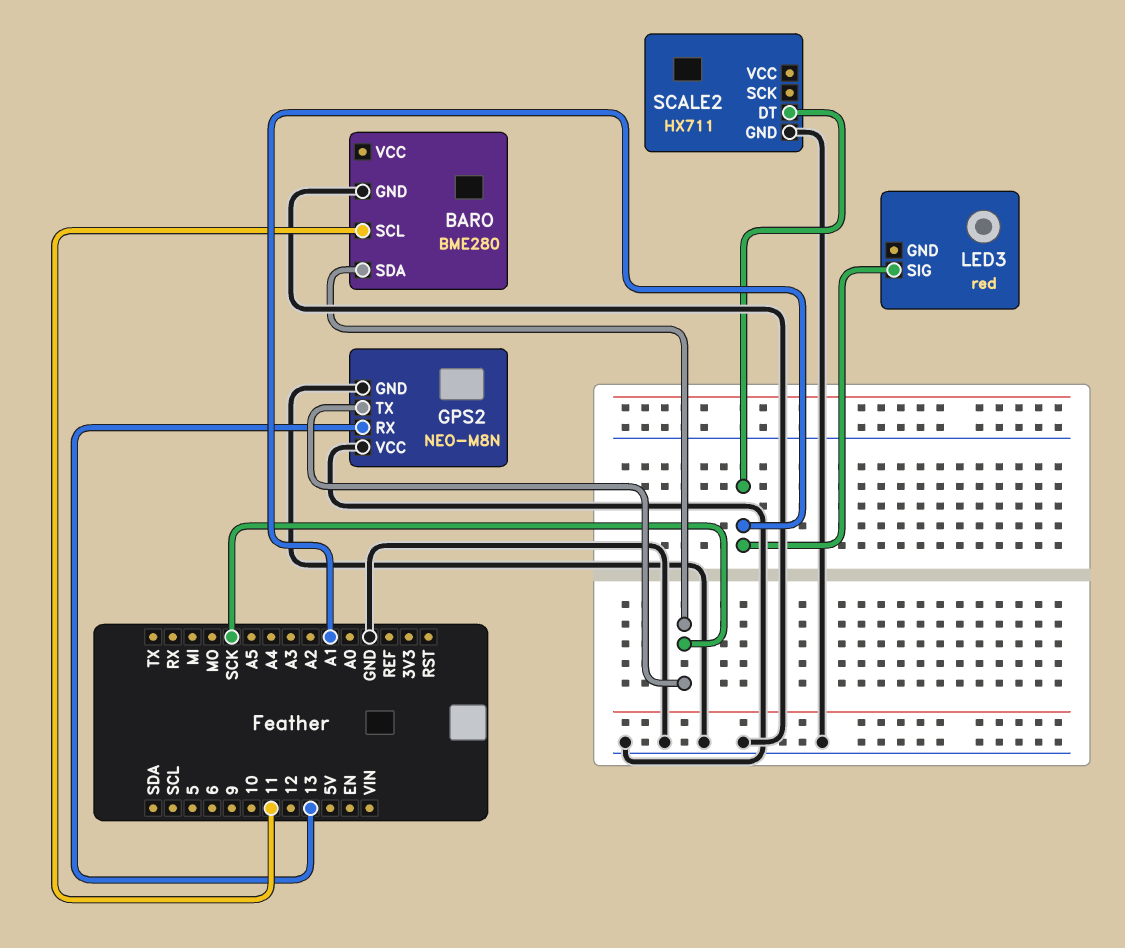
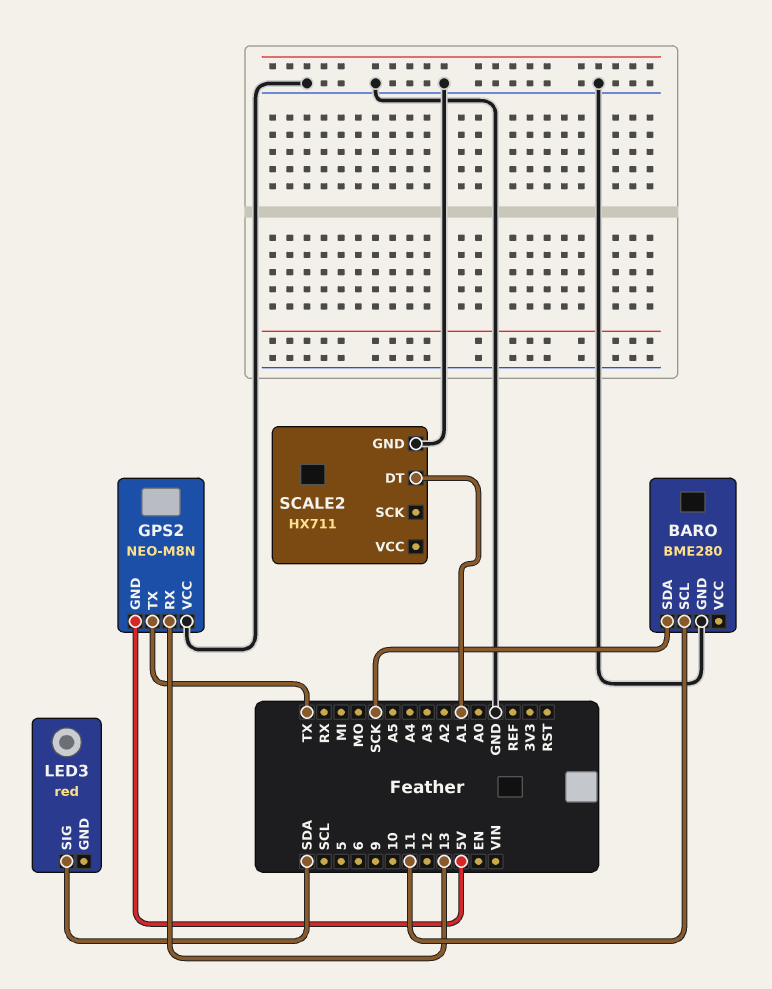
GPS2 pin GND: GND -> 5V
GPS2 pin TX: SCK -> TX
LED3 pin SIG: A1 -> SDA

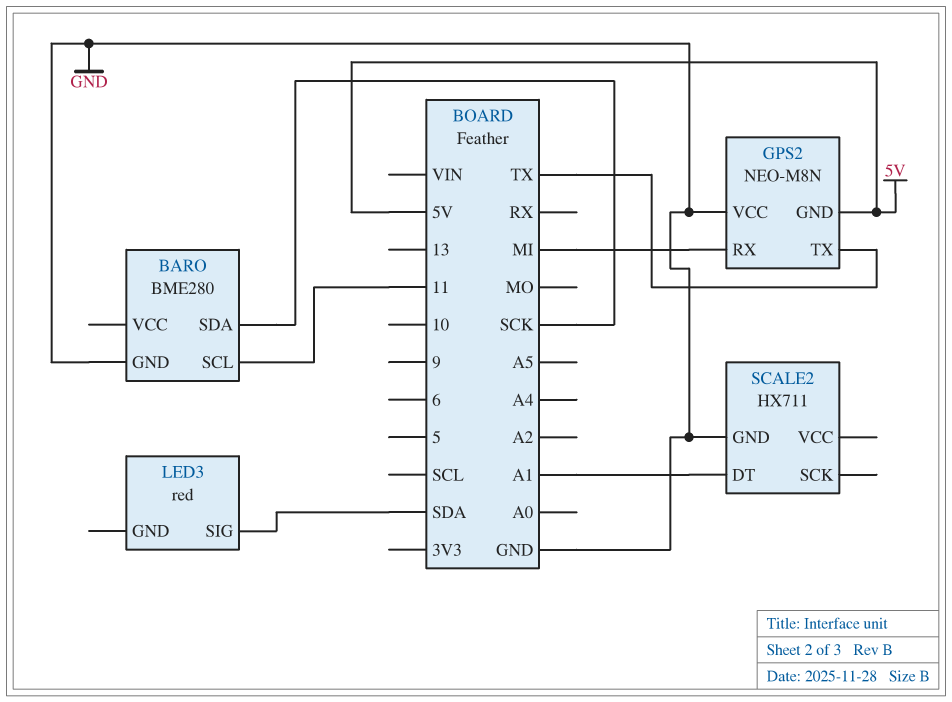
GPS2 pin RX: 13 -> MI

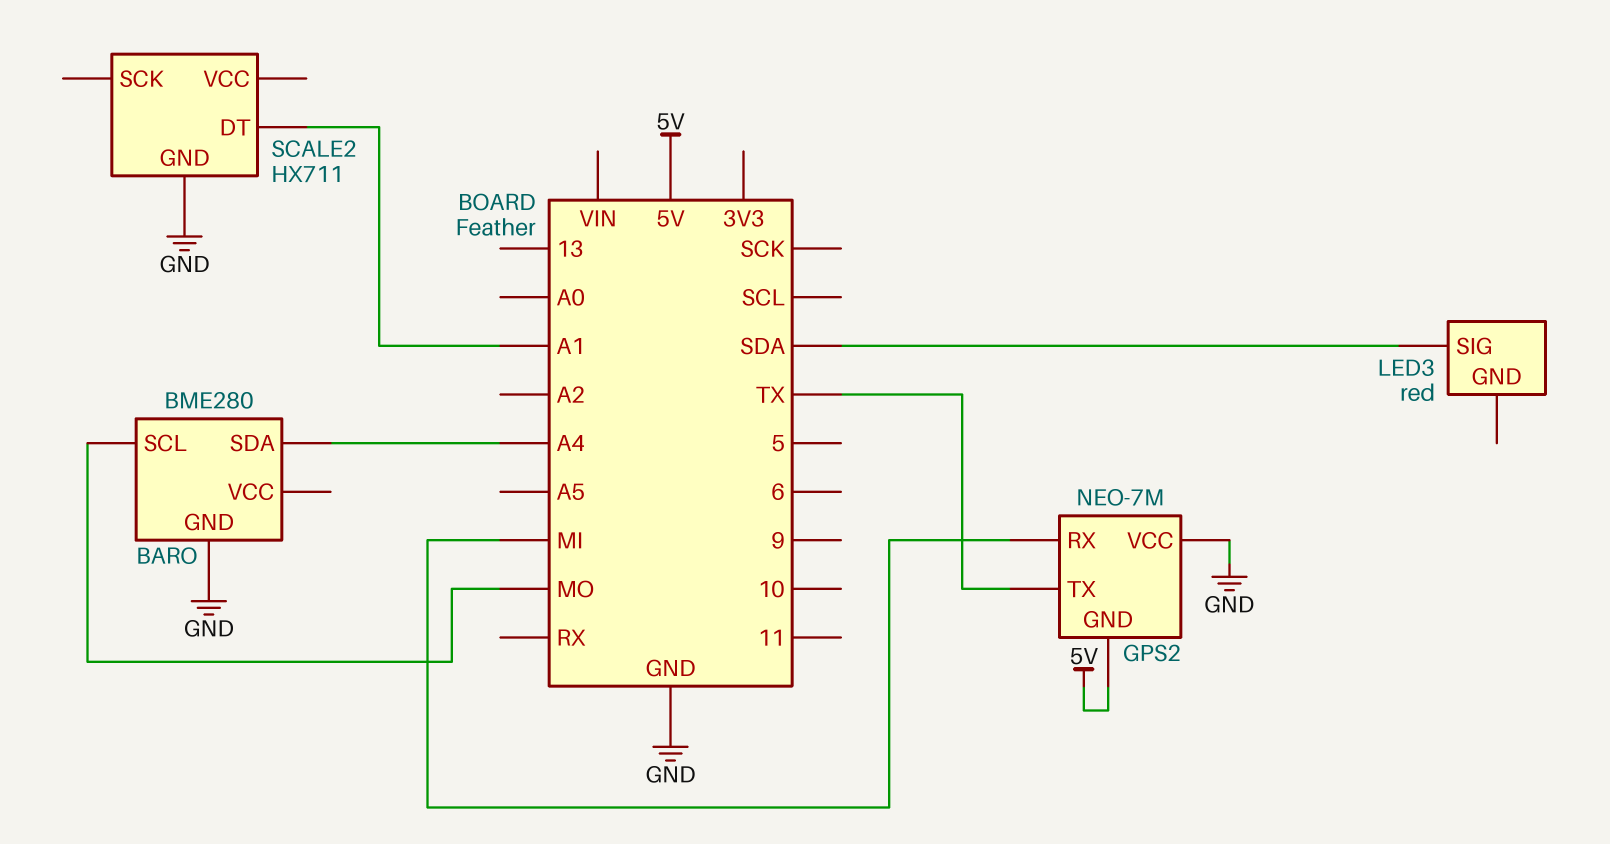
BARO pin SCL: 11 -> MO
BARO pin SDA: SCK -> A4
GPS2: NEO-M8N -> NEO-7M

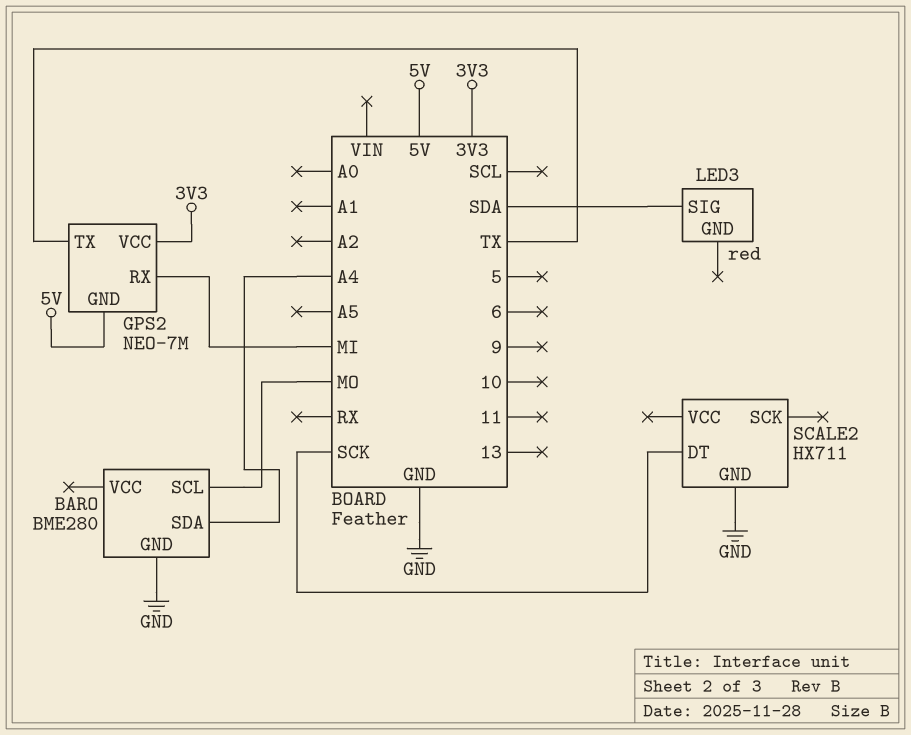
GPS2 pin VCC: GND -> 3V3
SCALE2 pin DT: A1 -> SCK

